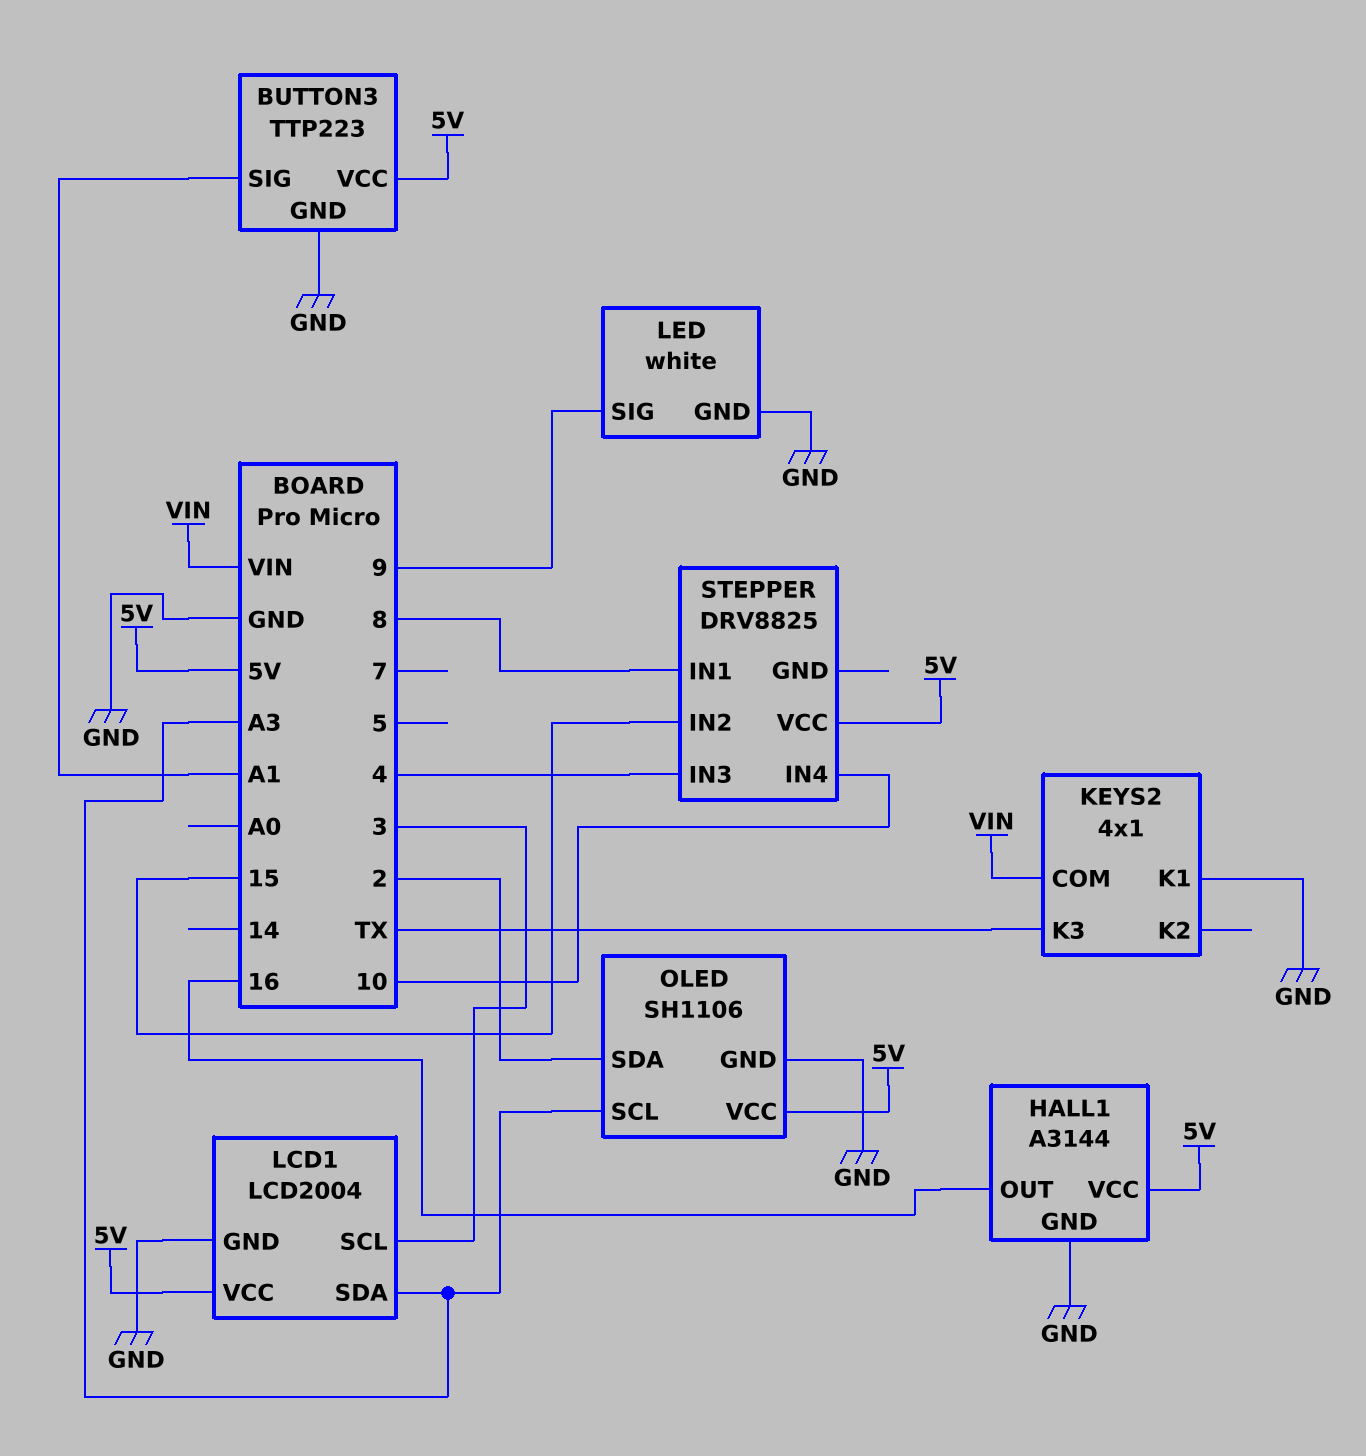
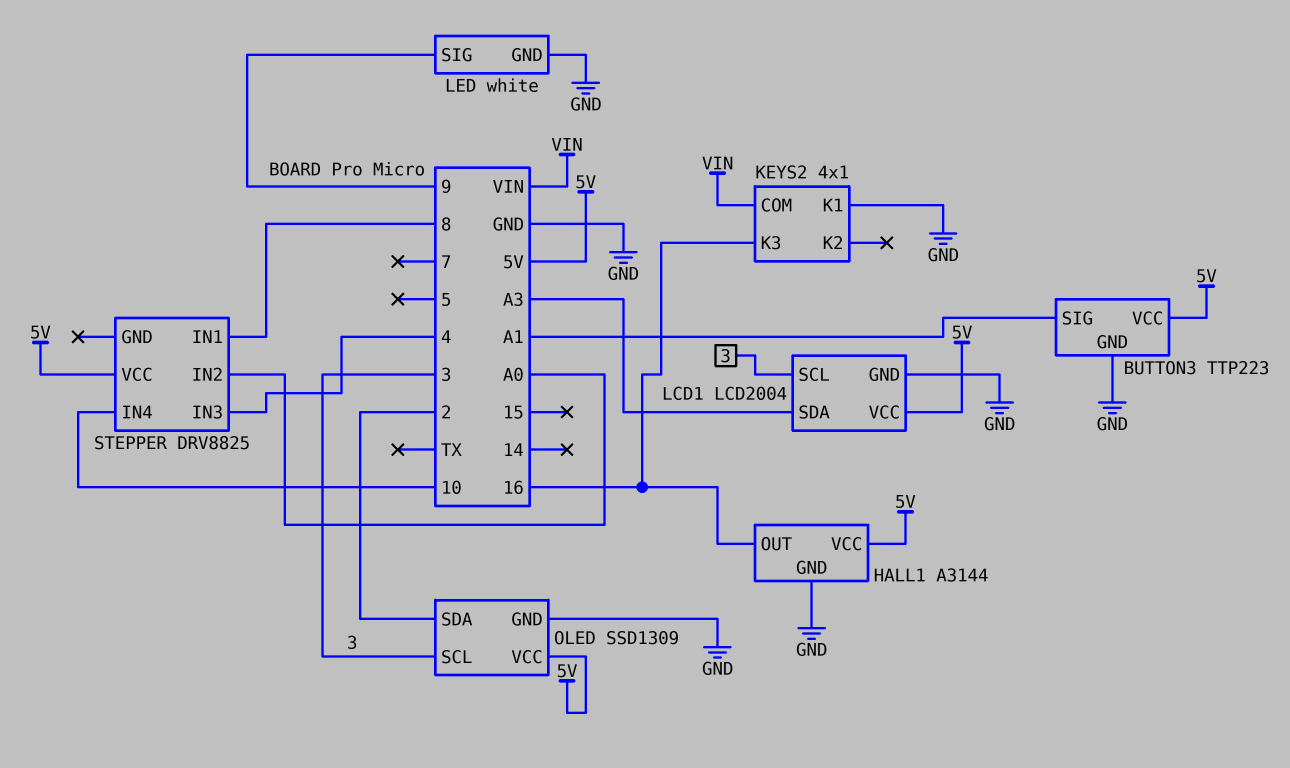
KEYS2 pin K3: TX -> 16
OLED: SH1106 -> SSD1309
OLED pin SCL: A3 -> 3
STEPPER pin IN2: 15 -> A0

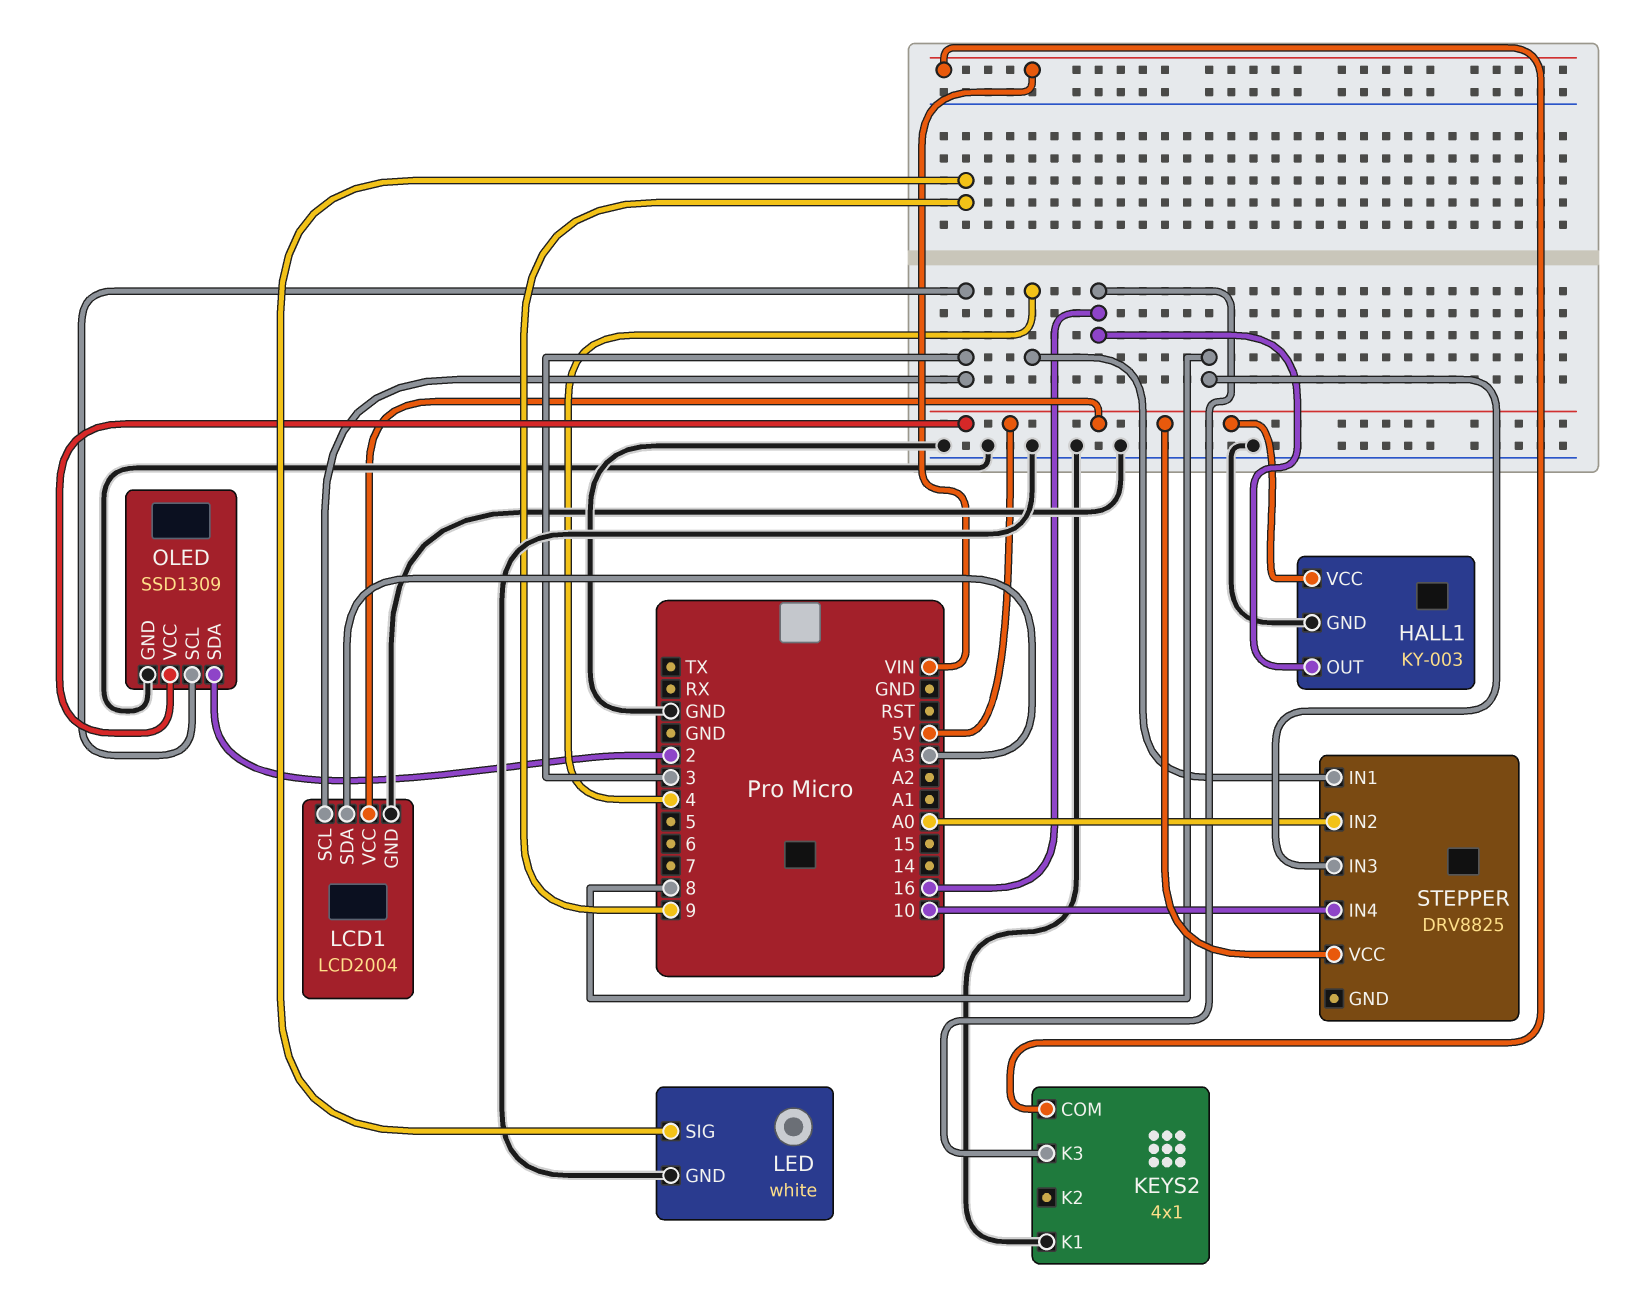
BUTTON3: TTP223 -> none
BUTTON3 pin GND: GND -> none
BUTTON3 pin SIG: A1 -> none
BUTTON3 pin VCC: 5V -> none
HALL1: A3144 -> KY-003
STEPPER pin IN1: 8 -> 4
STEPPER pin IN3: 4 -> 8

